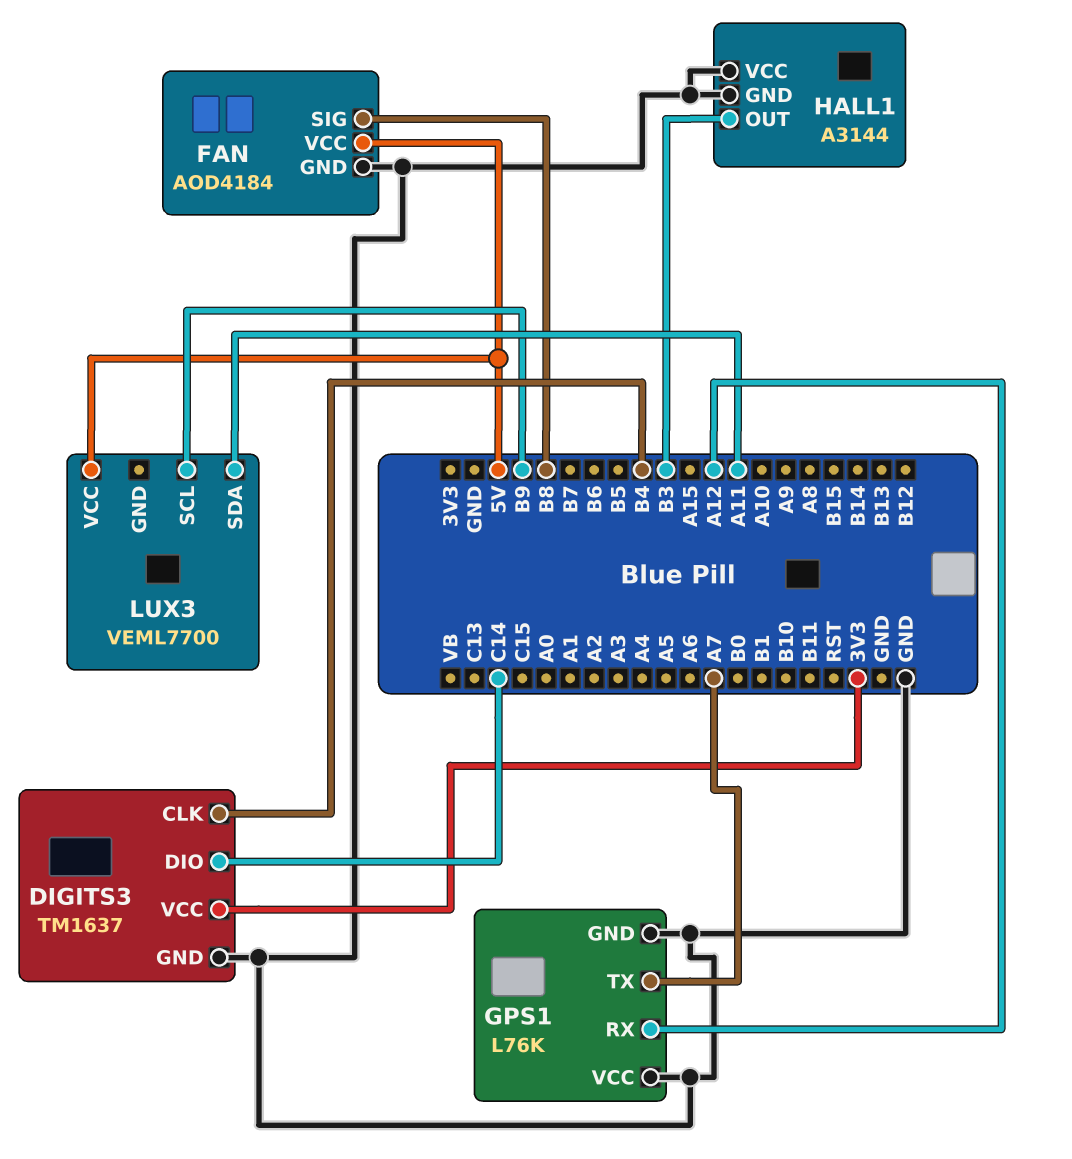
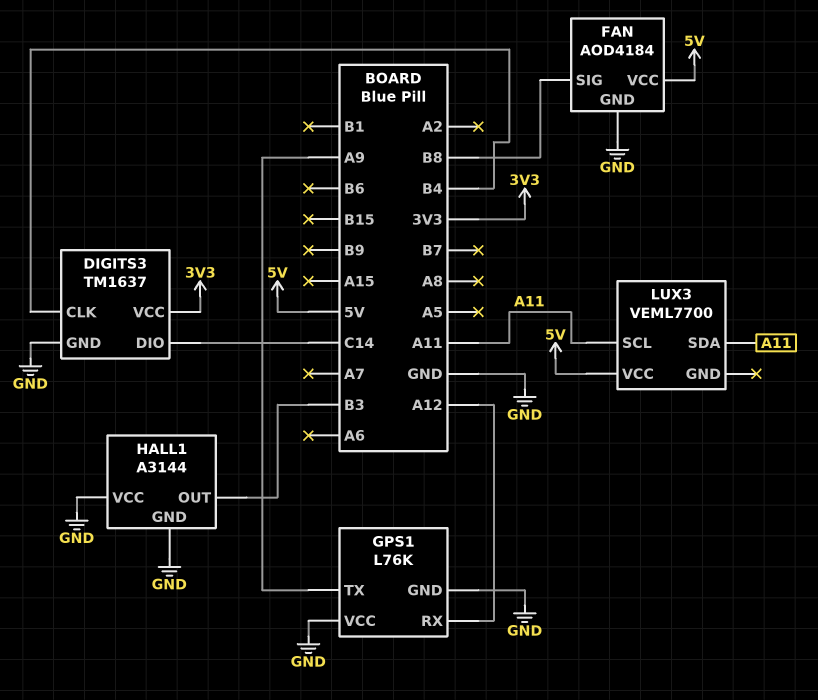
GPS1 pin TX: A7 -> A9
LUX3 pin SCL: B9 -> A11

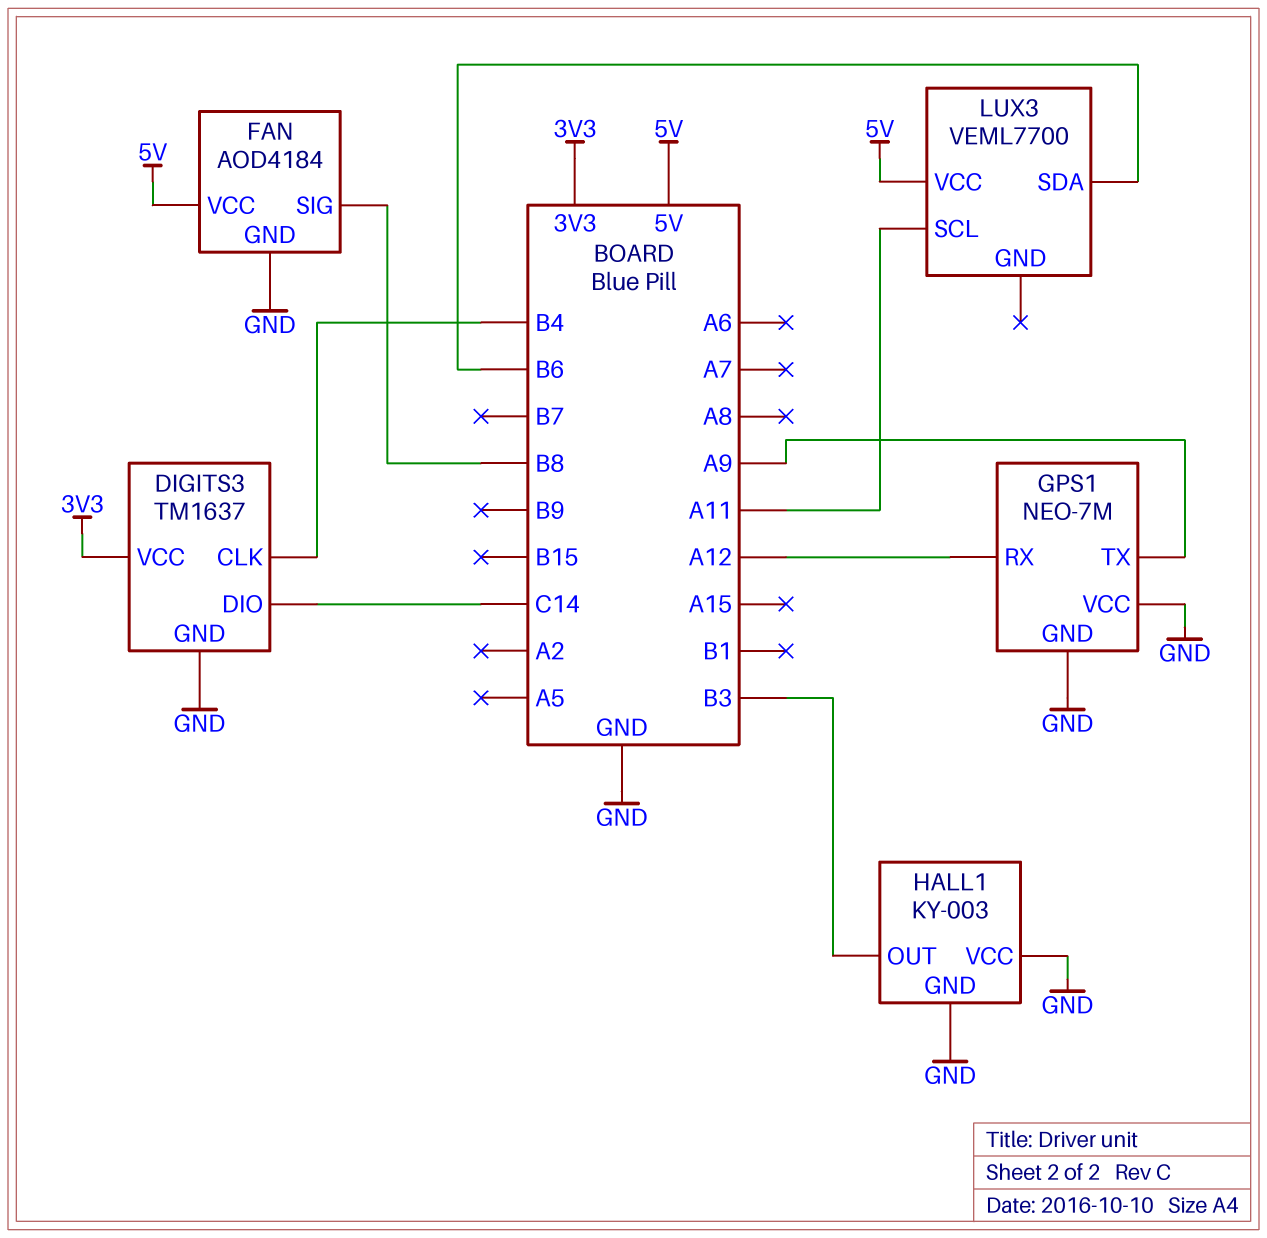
GPS1: L76K -> NEO-7M
HALL1: A3144 -> KY-003
LUX3 pin SDA: A11 -> B6

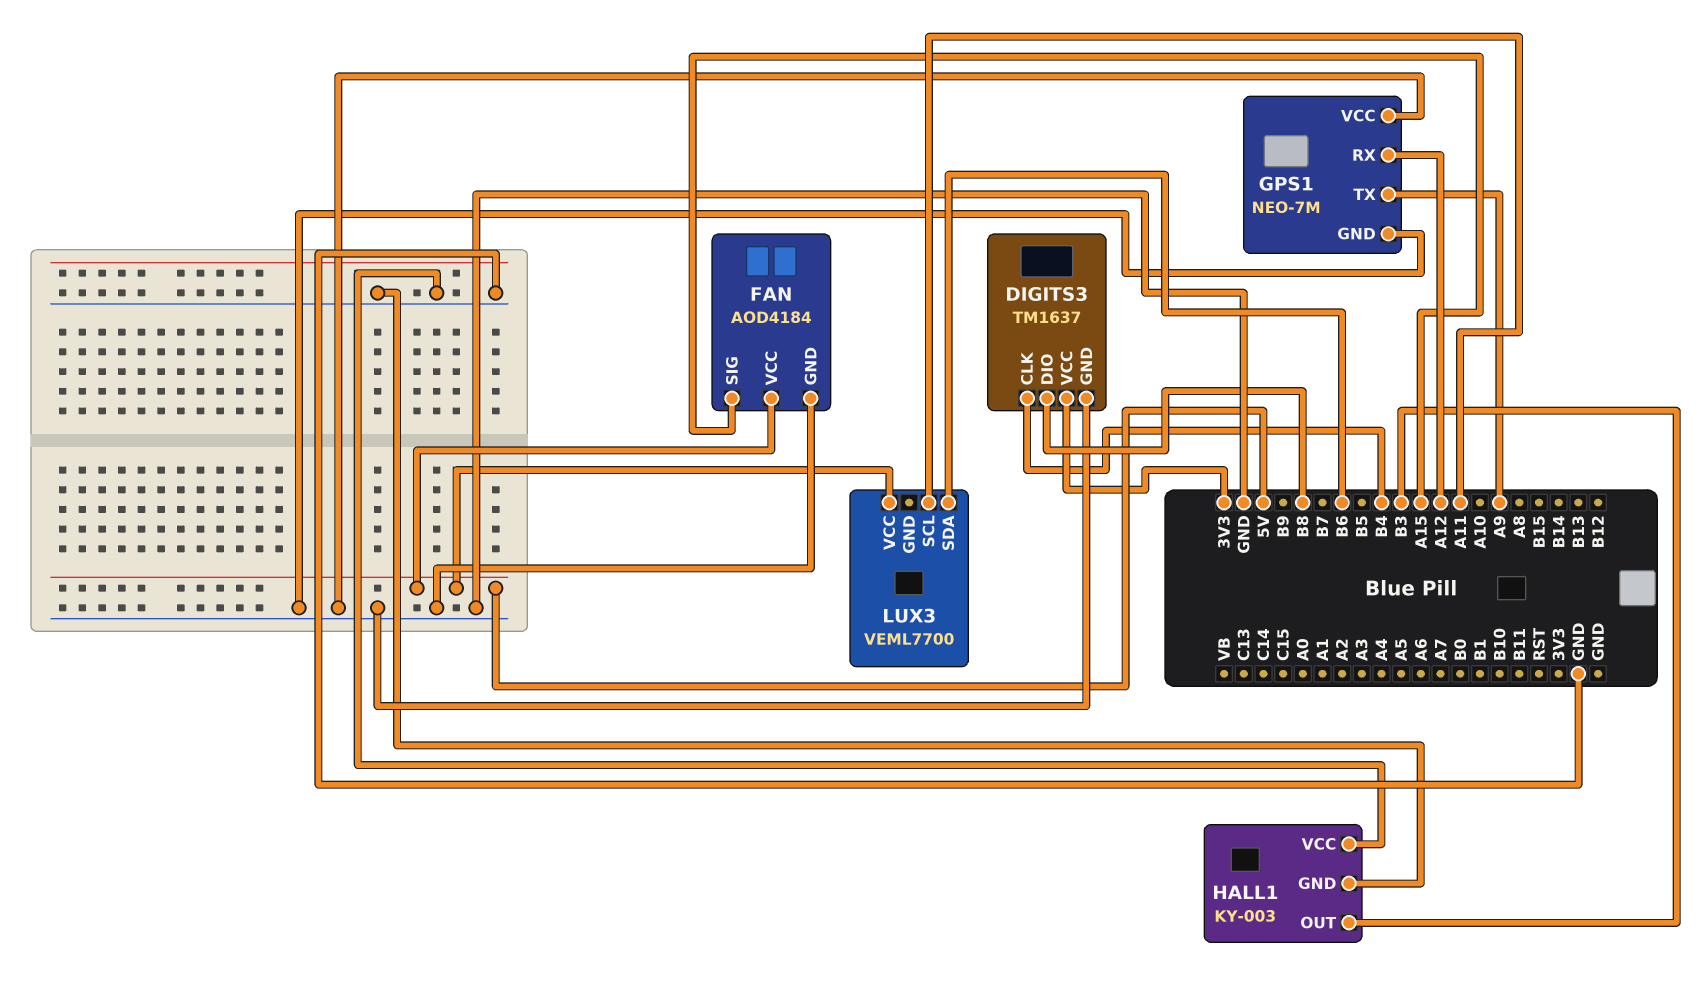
DIGITS3 pin DIO: C14 -> B8
FAN pin SIG: B8 -> A15

